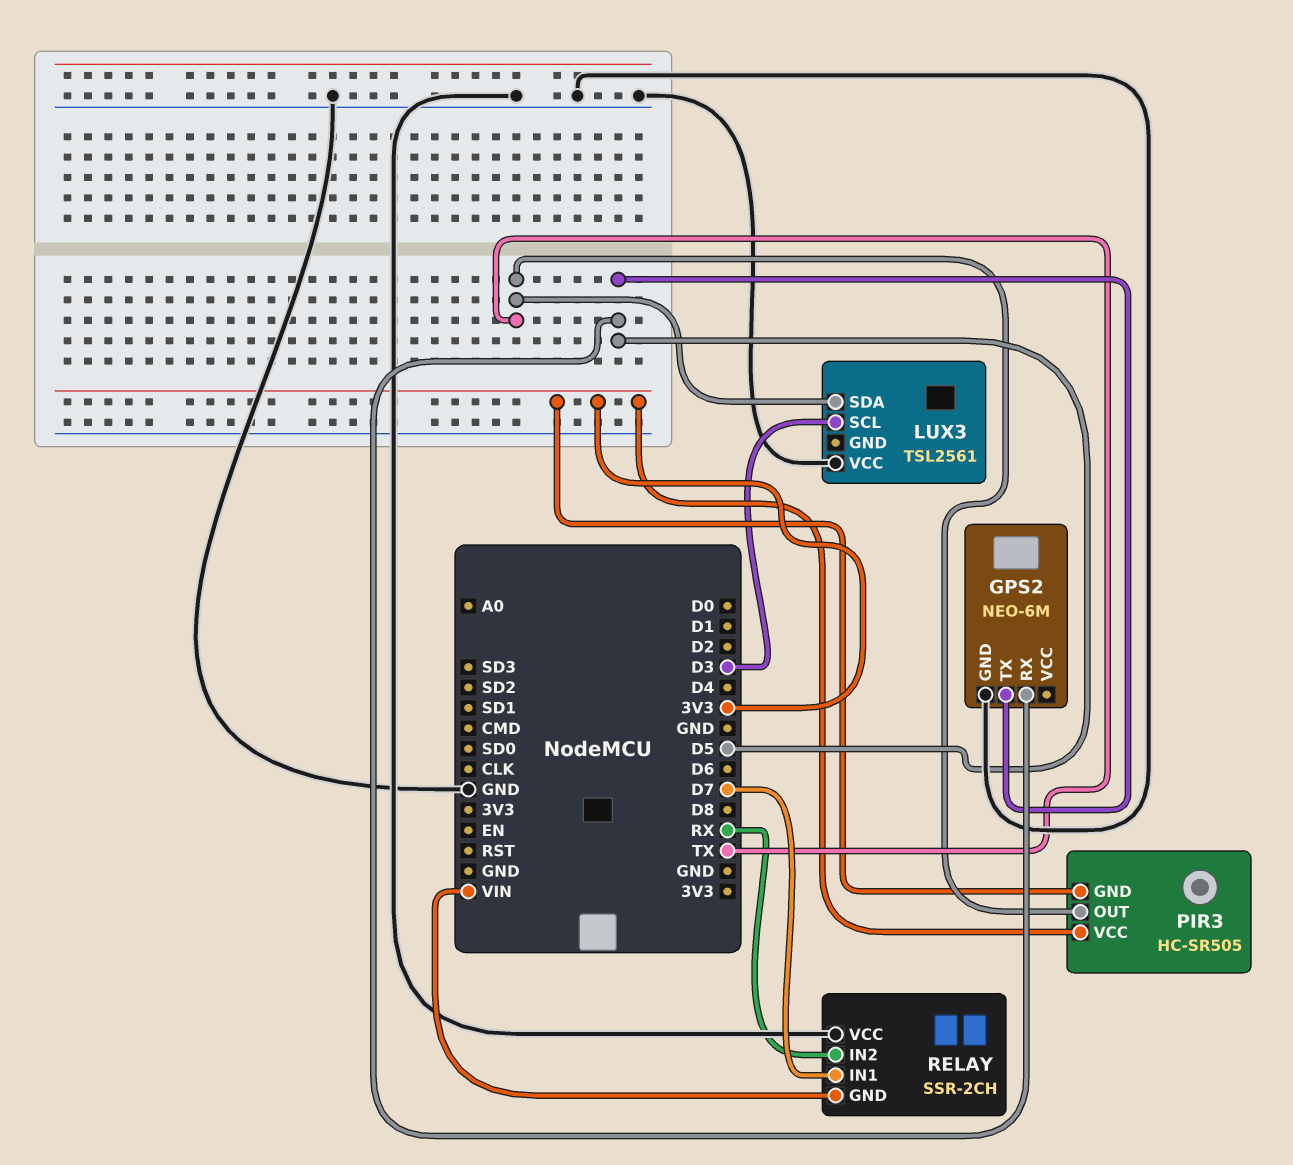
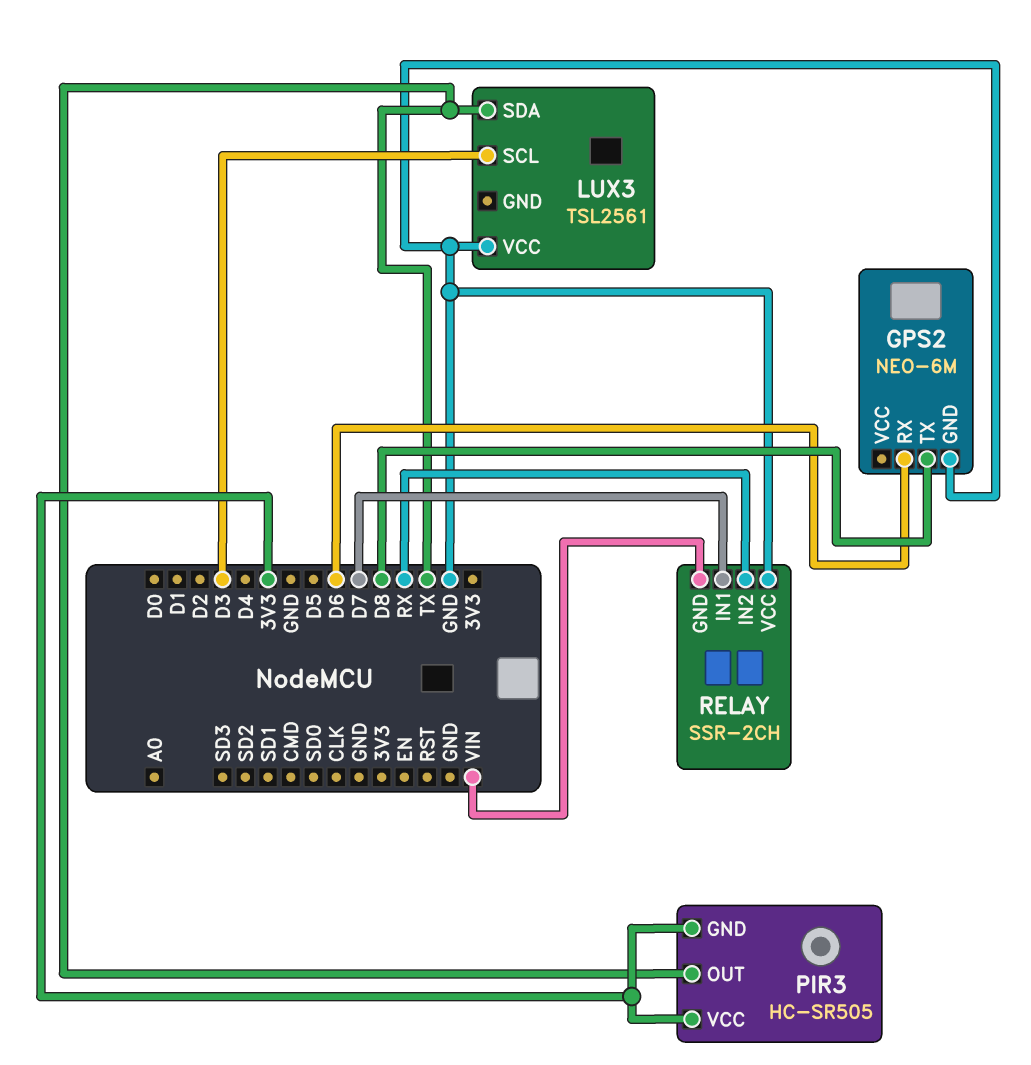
GPS2 pin RX: D5 -> D6
GPS2 pin TX: D5 -> D8

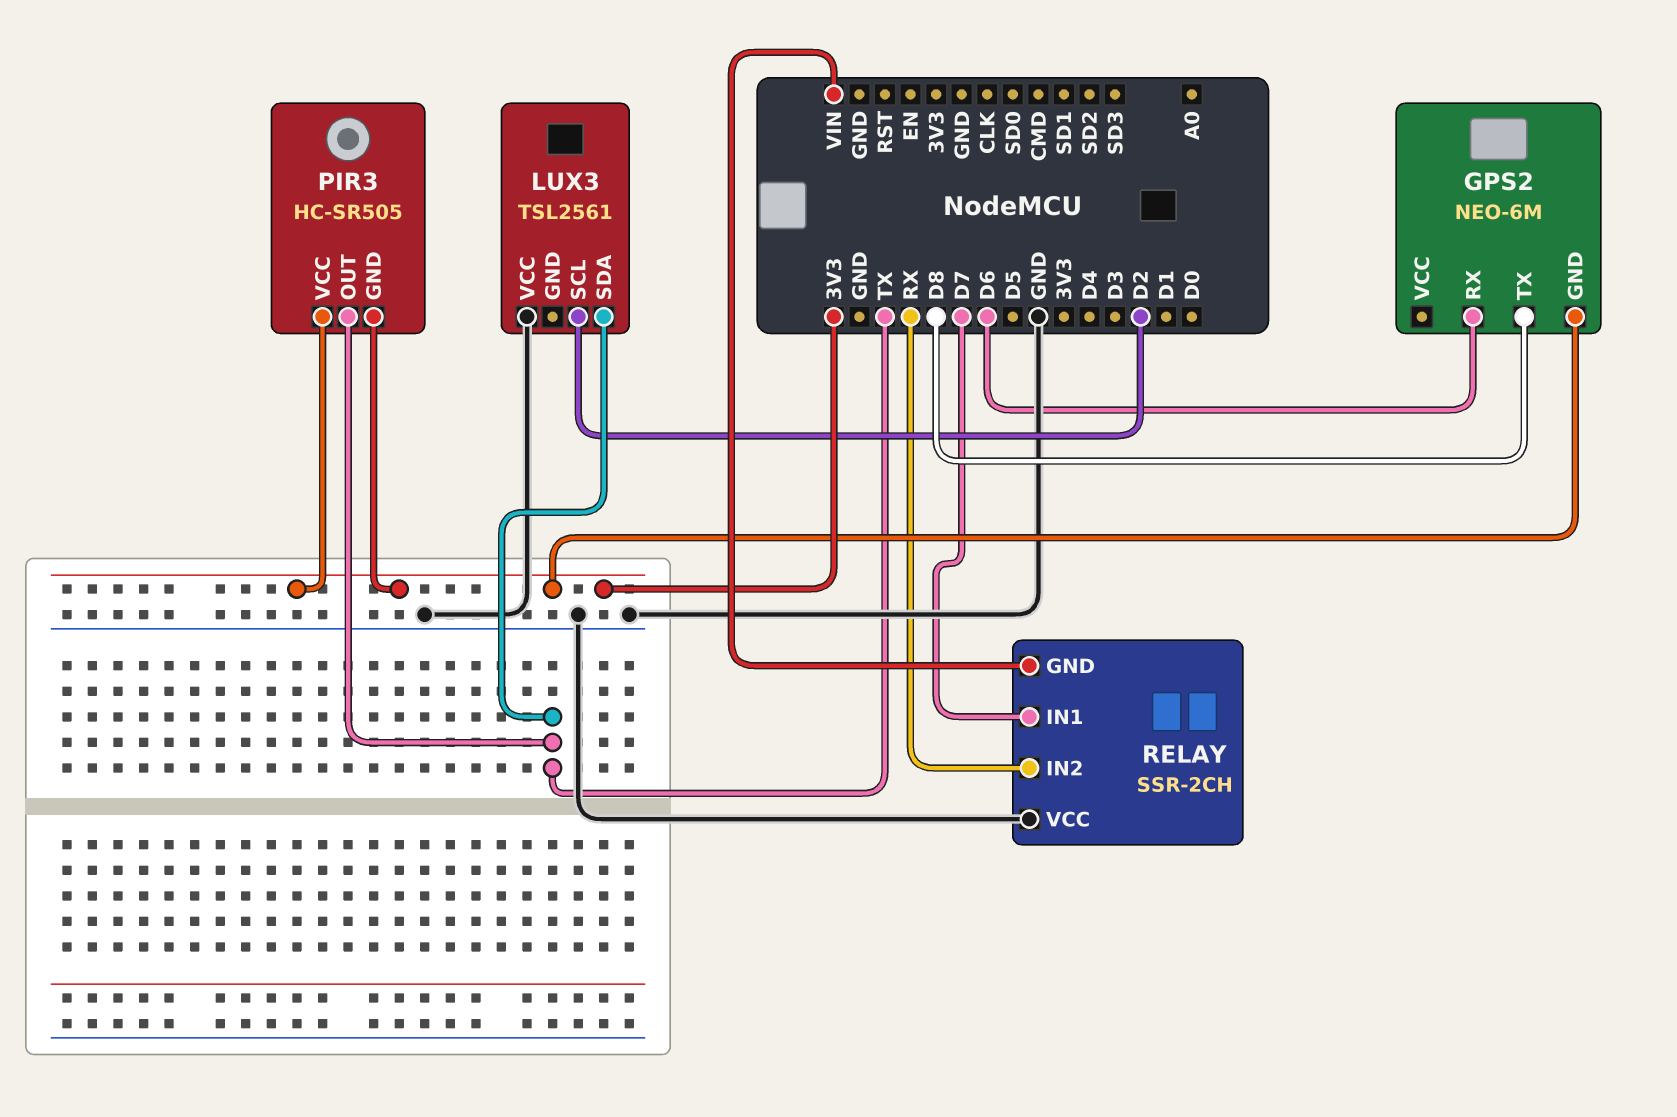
GPS2 pin GND: GND -> 3V3
LUX3 pin SCL: D3 -> D2

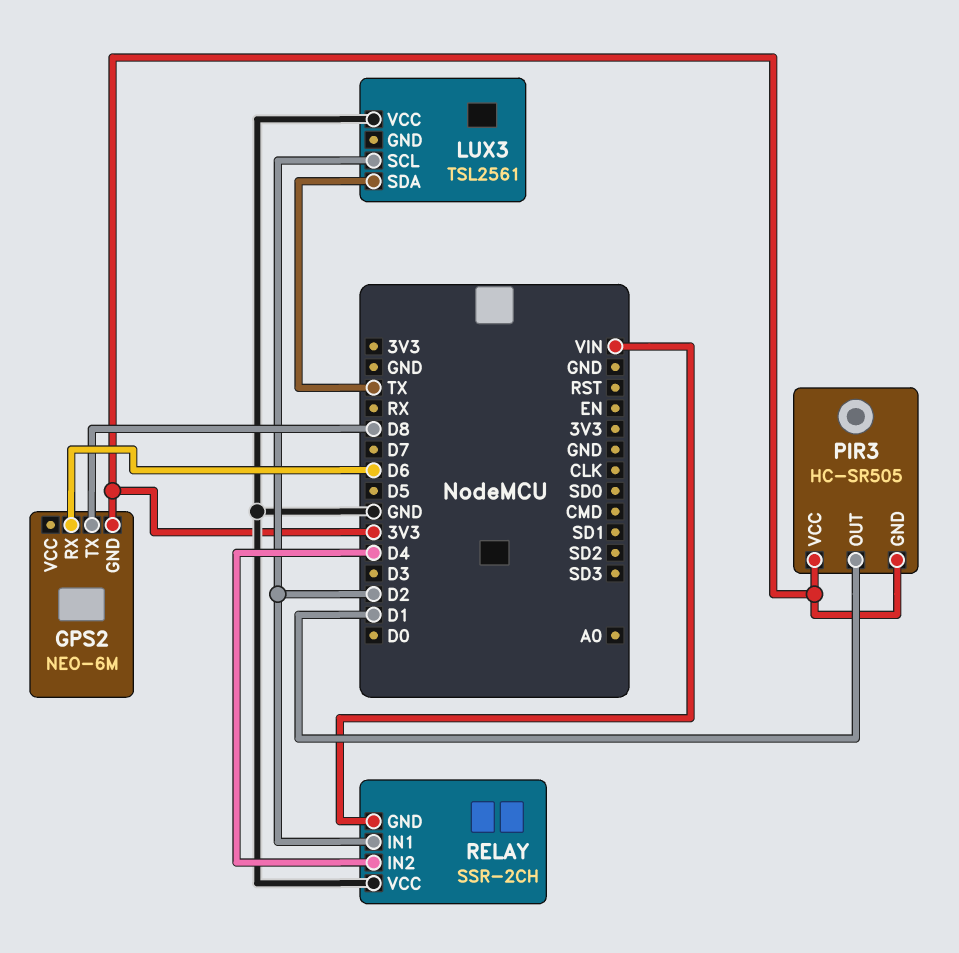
PIR3 pin OUT: TX -> D1
RELAY pin IN1: D7 -> D2
RELAY pin IN2: RX -> D4

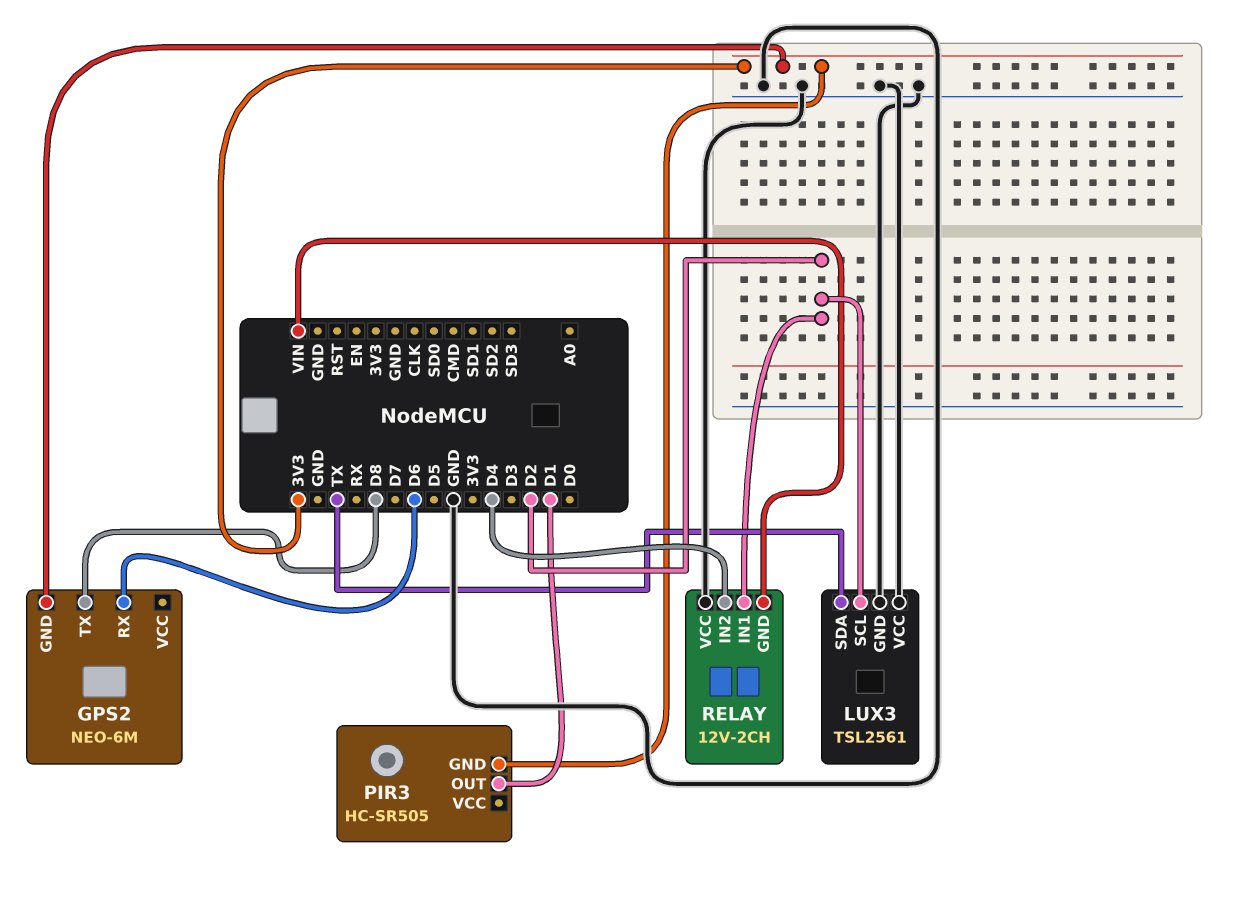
LUX3 pin GND: none -> GND
PIR3 pin VCC: 3V3 -> none
RELAY: SSR-2CH -> 12V-2CH

